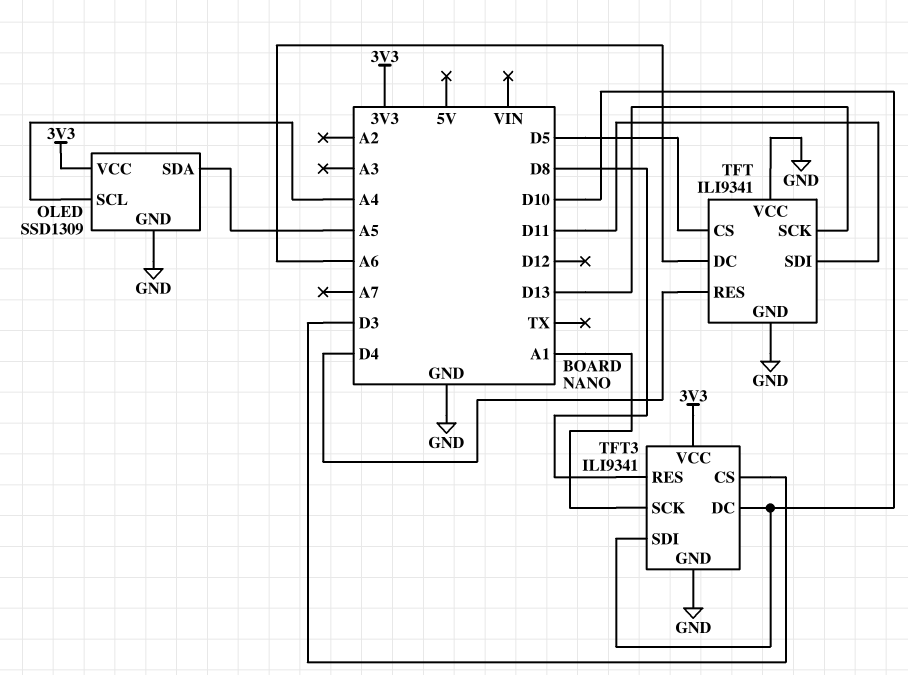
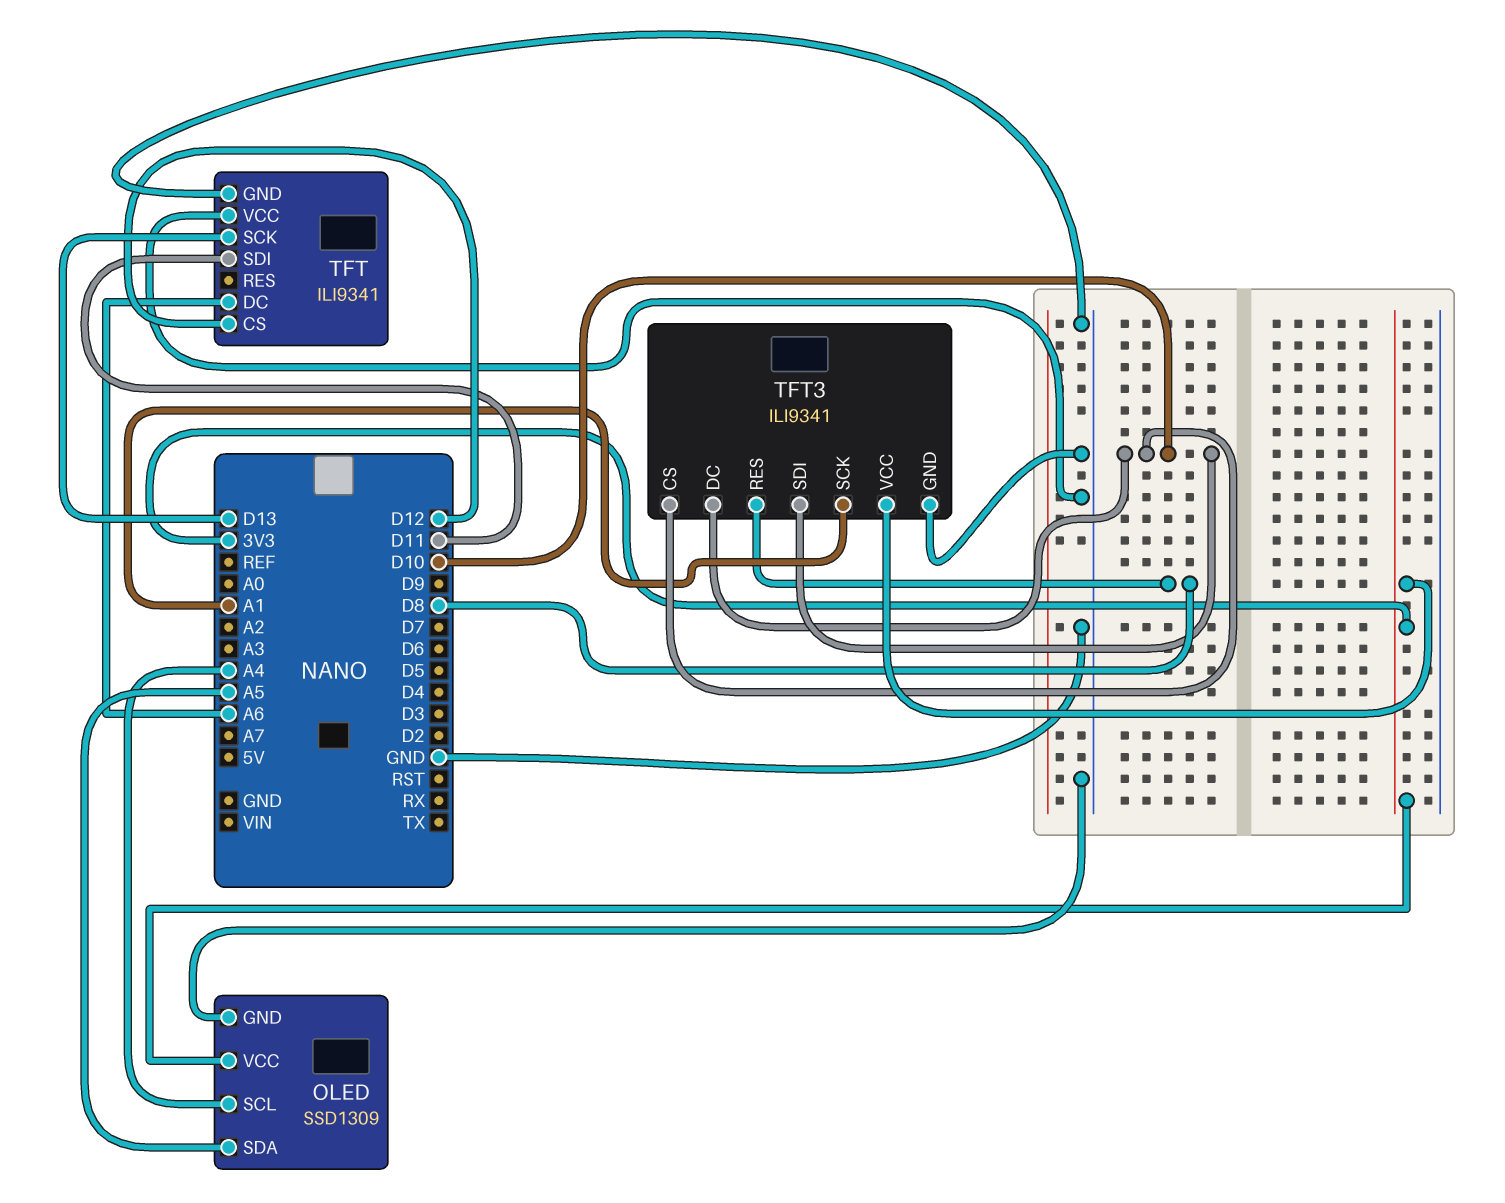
TFT pin CS: D5 -> D12
TFT pin RES: D4 -> none
TFT3 pin CS: D3 -> D10

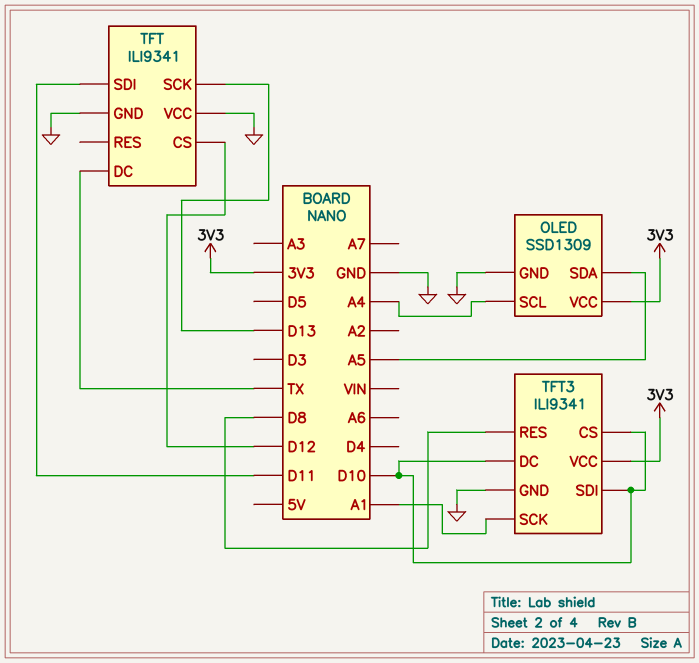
TFT pin DC: A6 -> TX

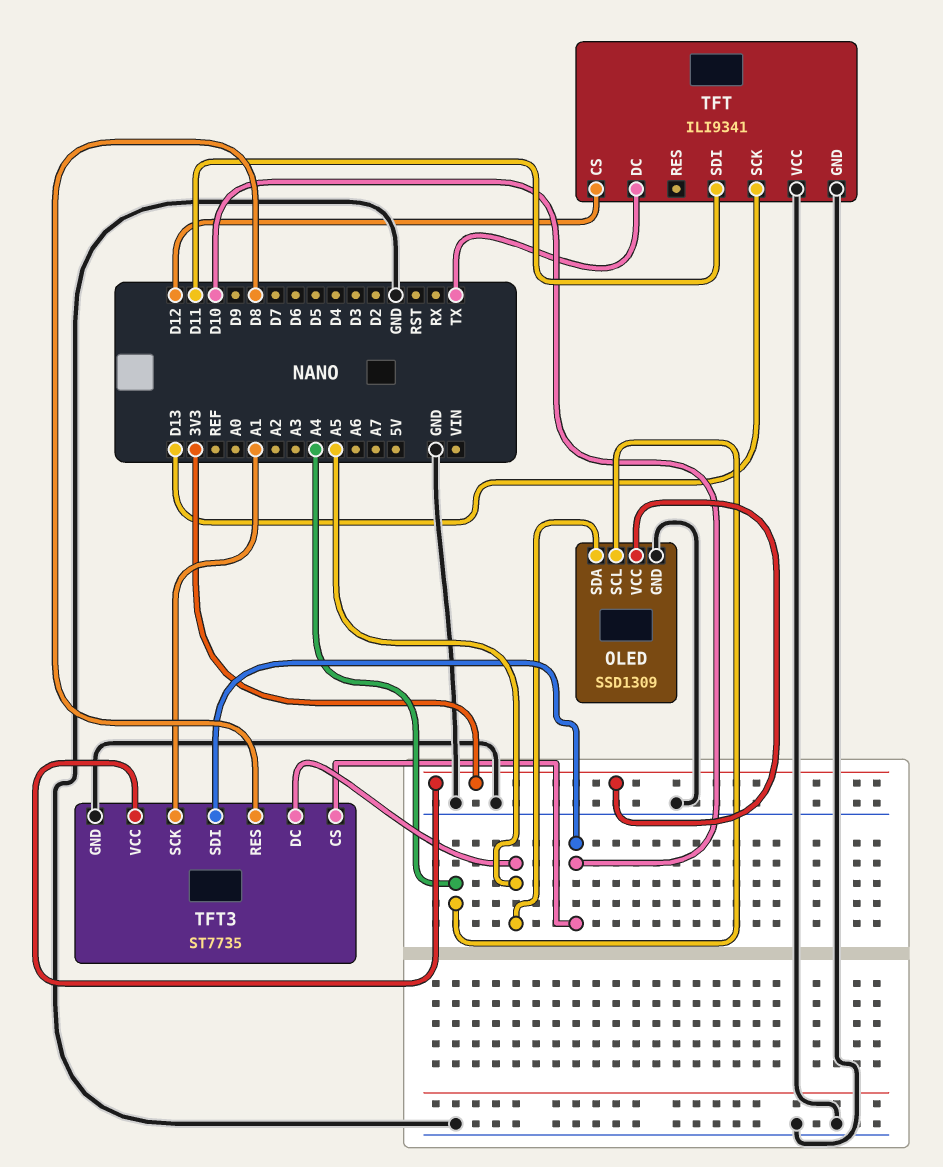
TFT3: ILI9341 -> ST7735
TFT3 pin DC: D10 -> A5

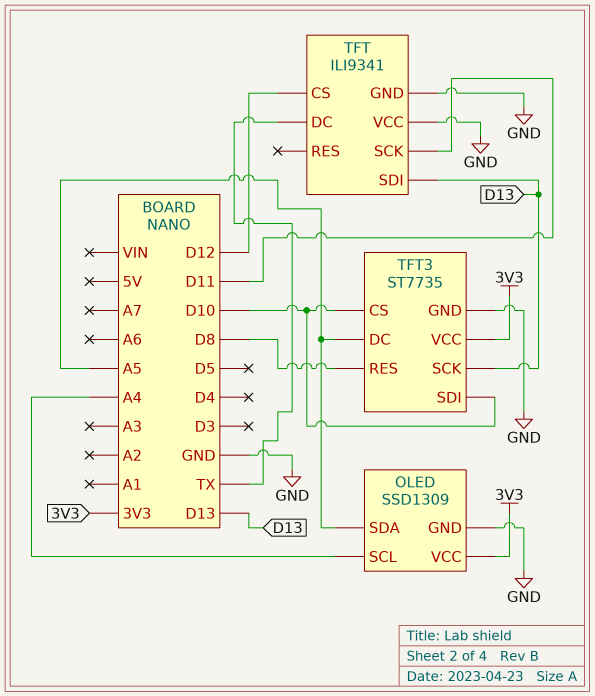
TFT pin SCK: D13 -> D11
TFT pin SDI: D11 -> D13
TFT3 pin SCK: A1 -> D13

